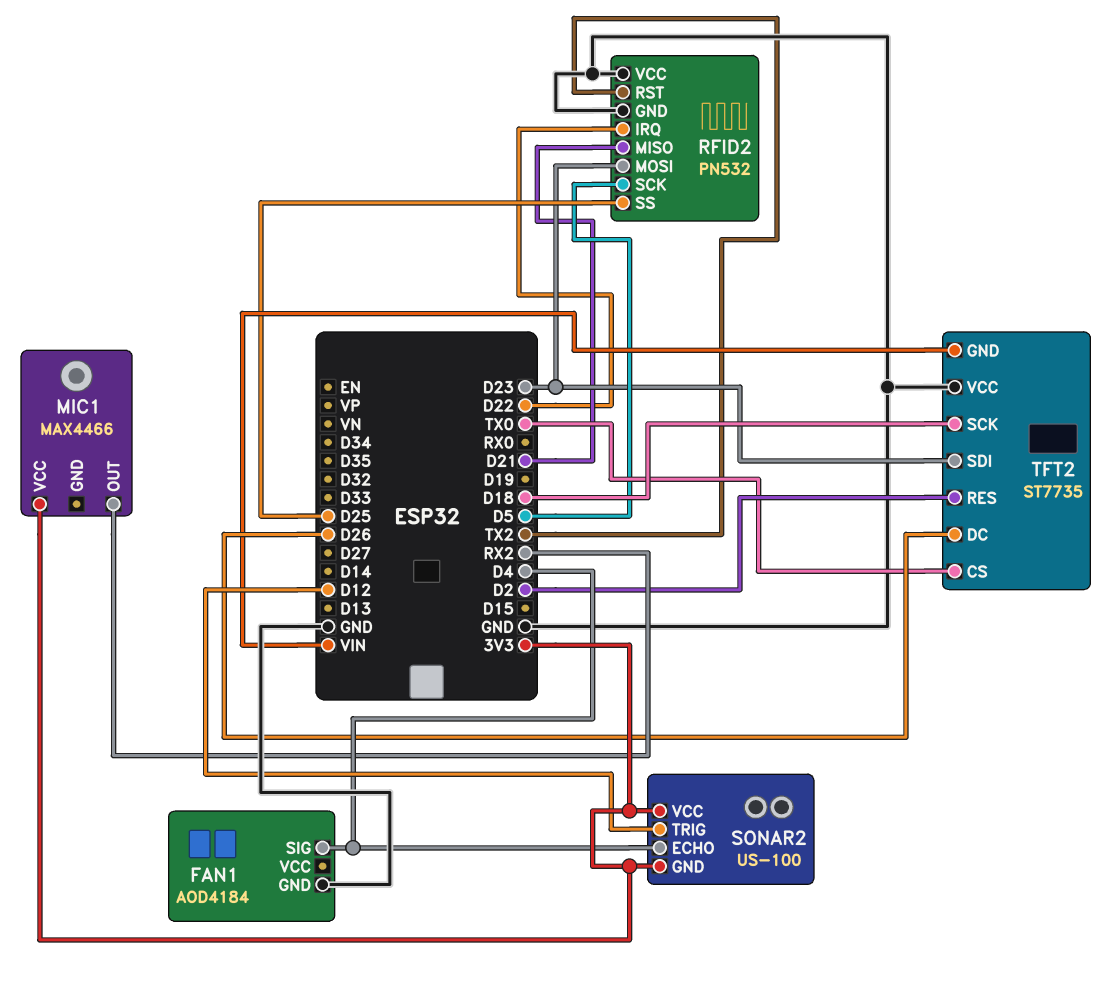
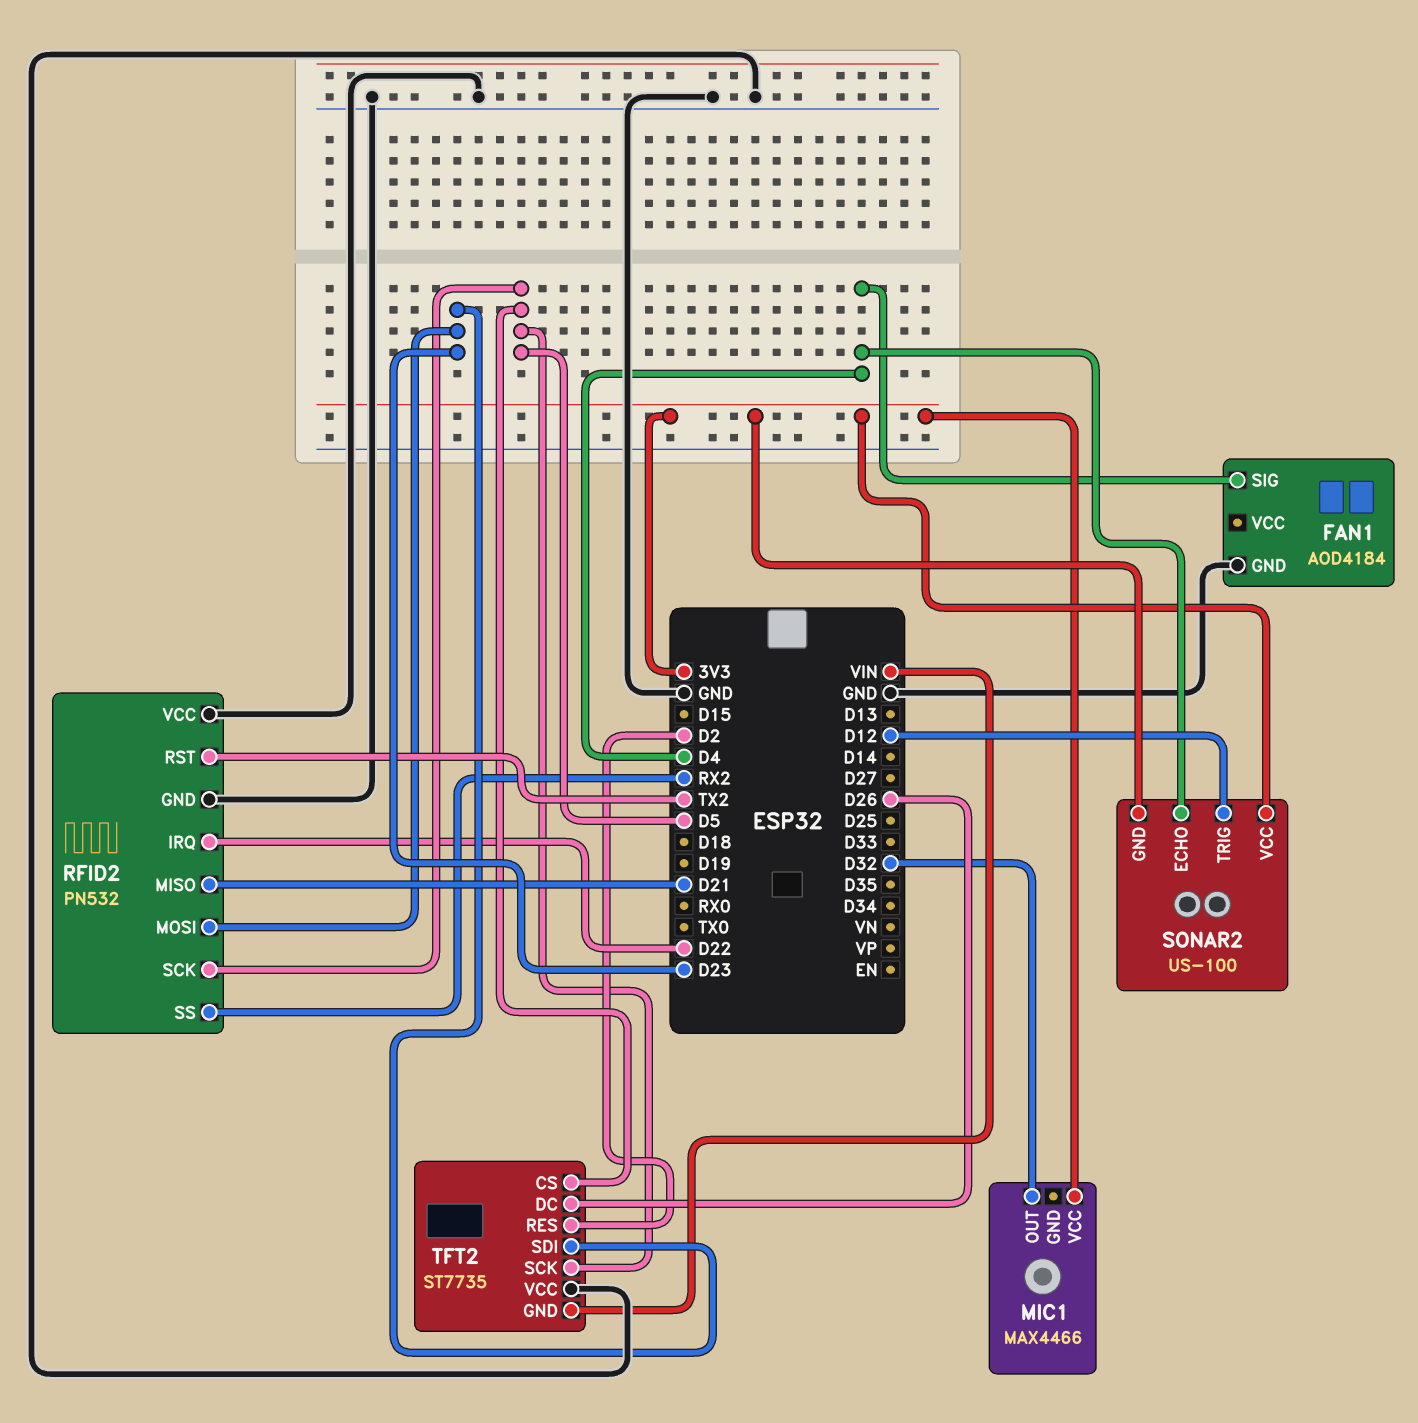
MIC1 pin OUT: RX2 -> D32
RFID2 pin SS: D25 -> RX2
TFT2 pin CS: TX0 -> D5
TFT2 pin SCK: D18 -> D5

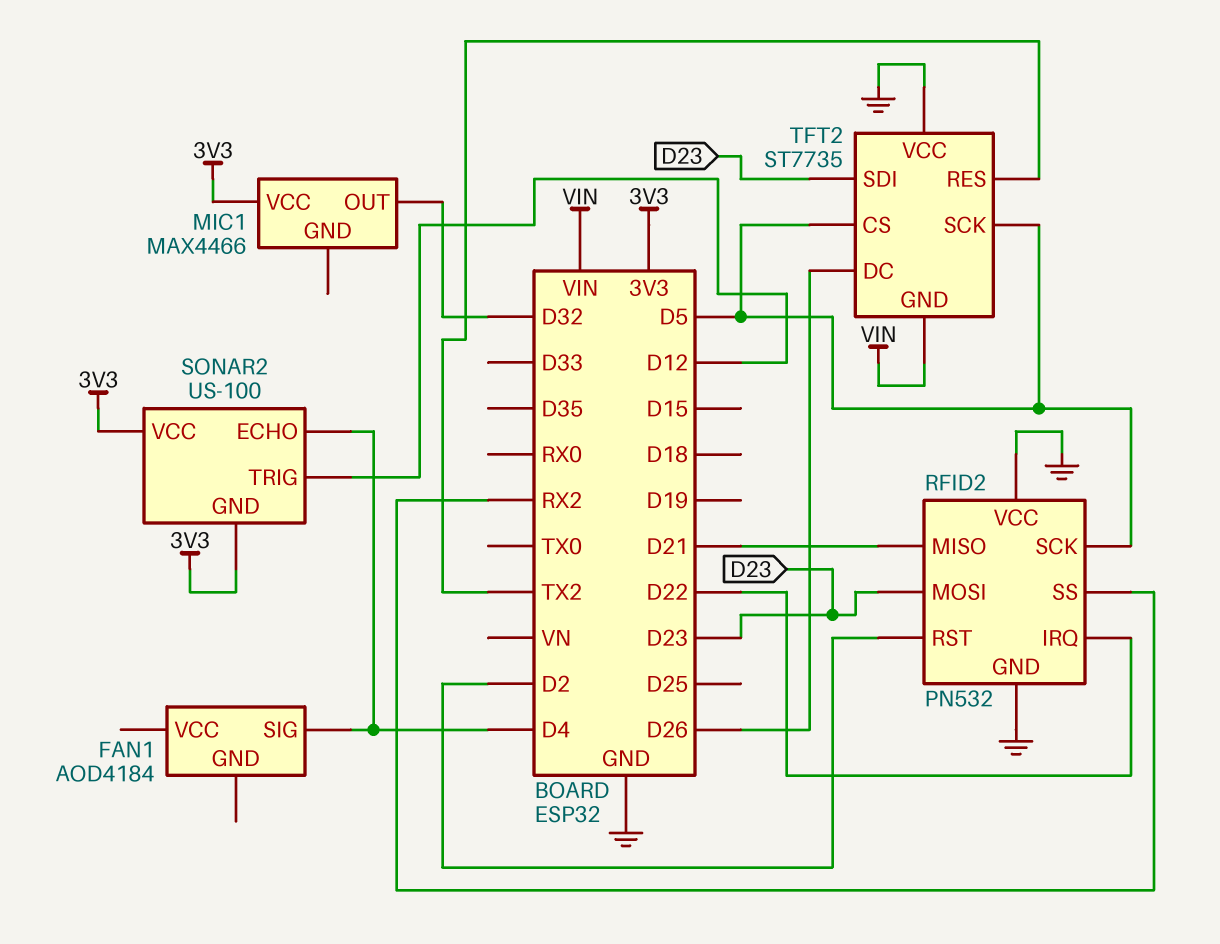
FAN1 pin GND: GND -> none
RFID2 pin RST: TX2 -> D2
TFT2 pin RES: D2 -> TX2

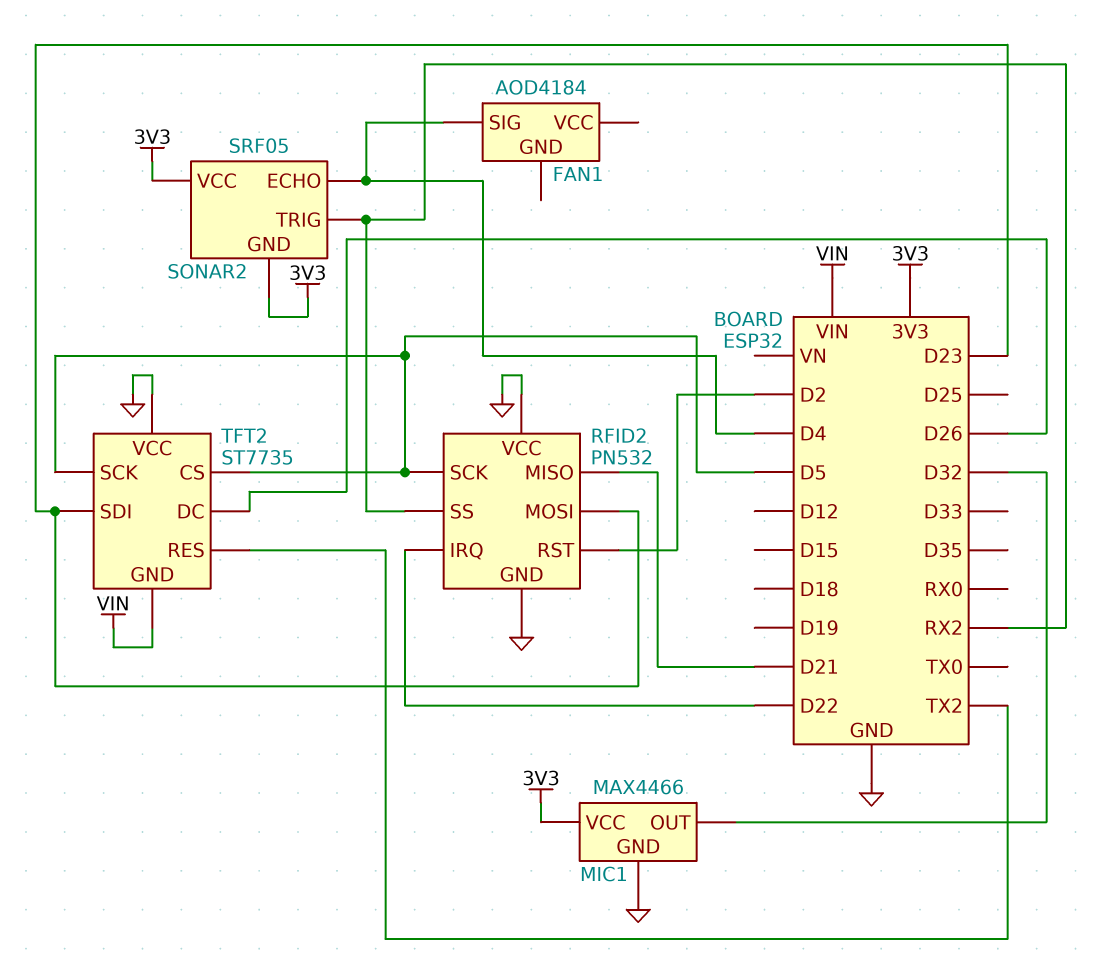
MIC1 pin GND: none -> GND
SONAR2: US-100 -> SRF05
SONAR2 pin TRIG: D12 -> RX2

